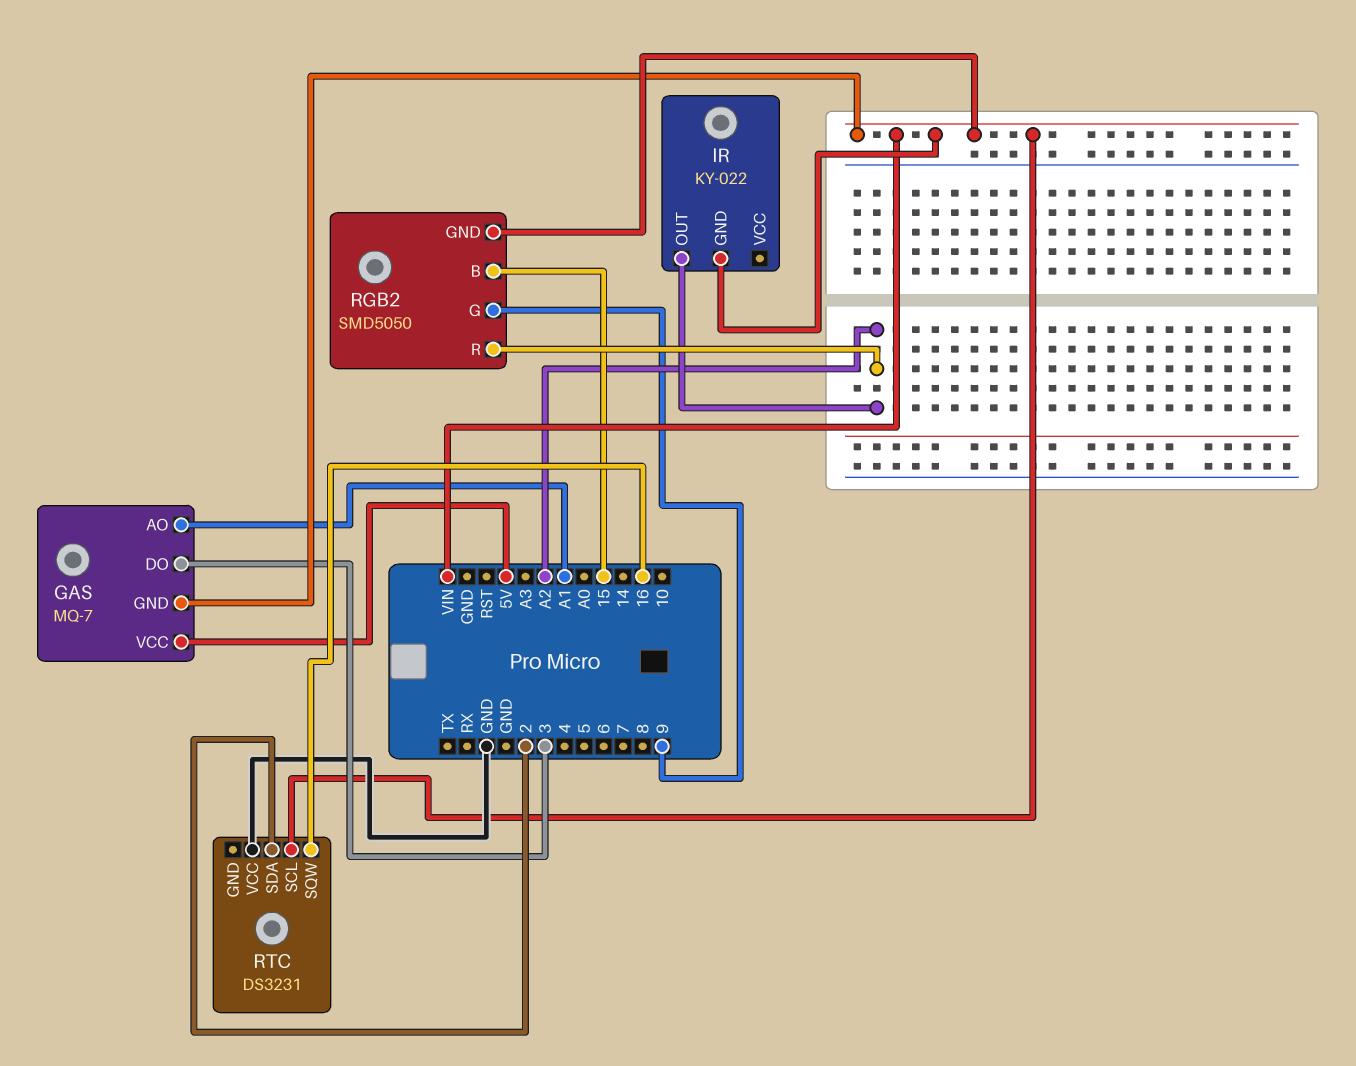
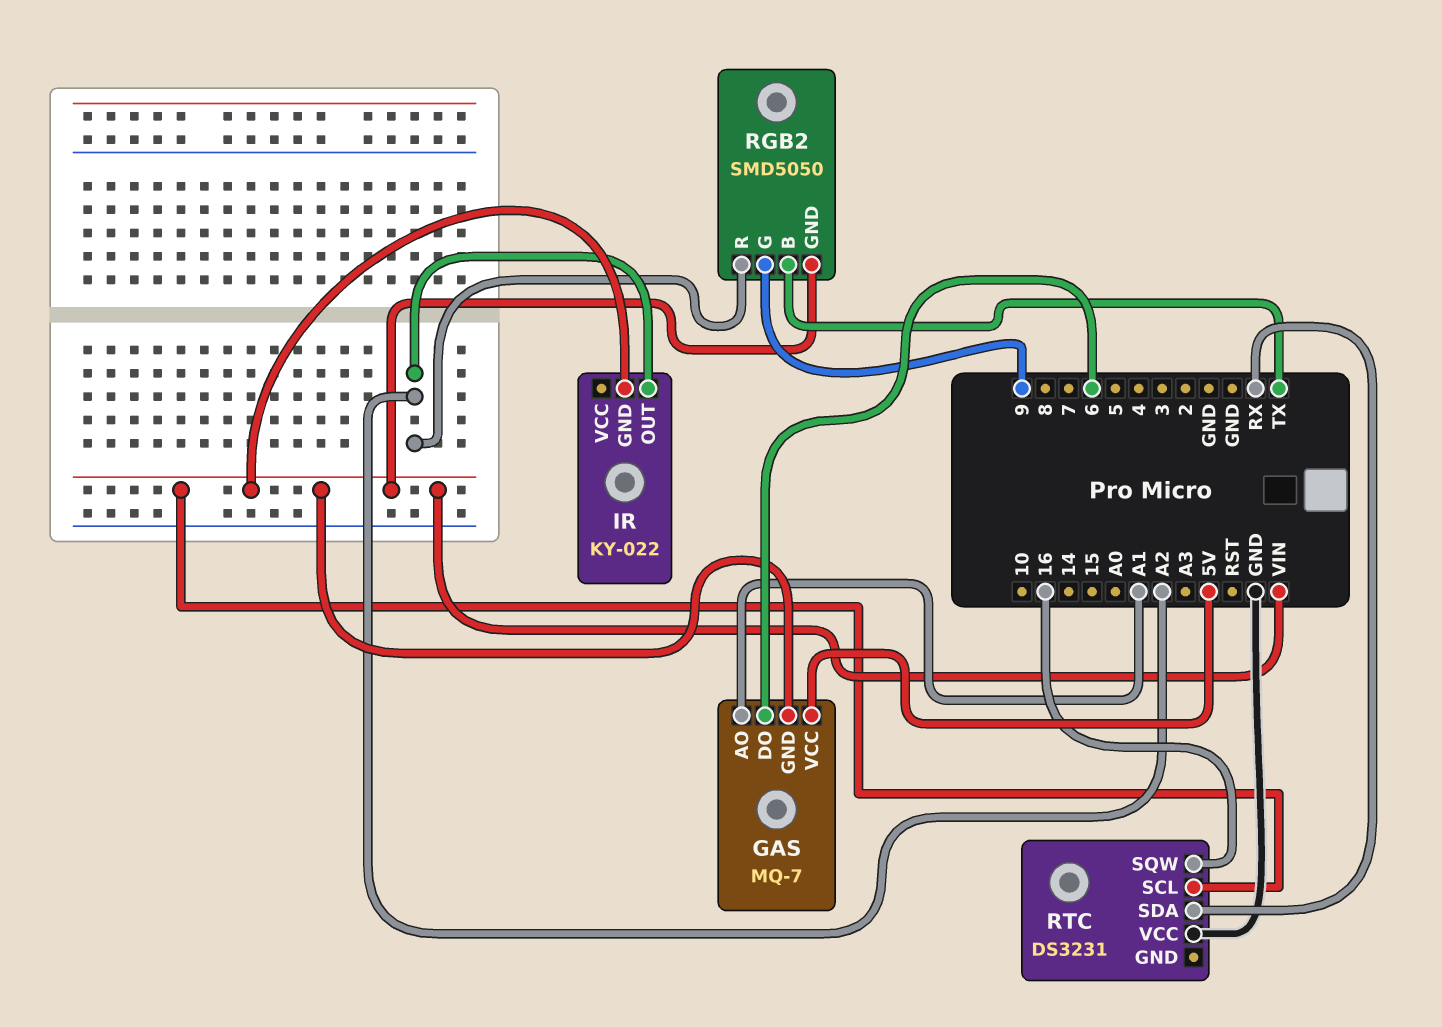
GAS pin DO: 3 -> 6
RGB2 pin B: 15 -> TX
RTC pin SDA: 2 -> RX

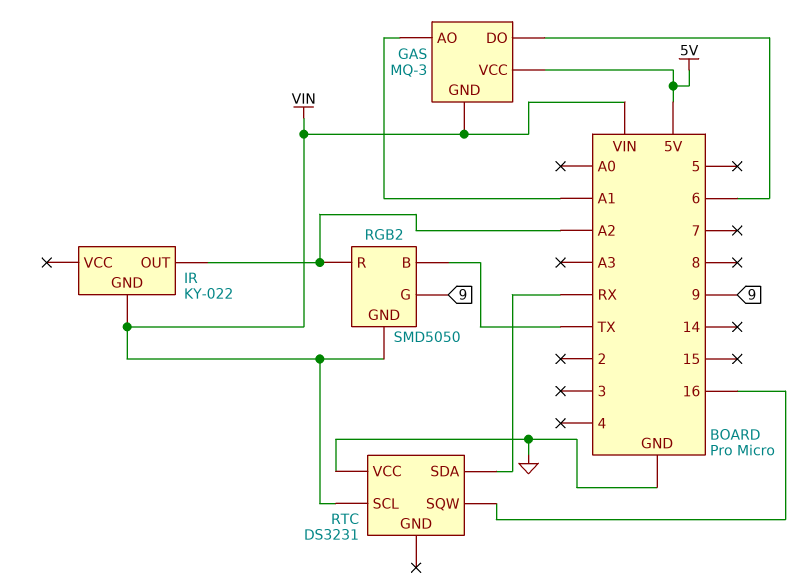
GAS: MQ-7 -> MQ-3

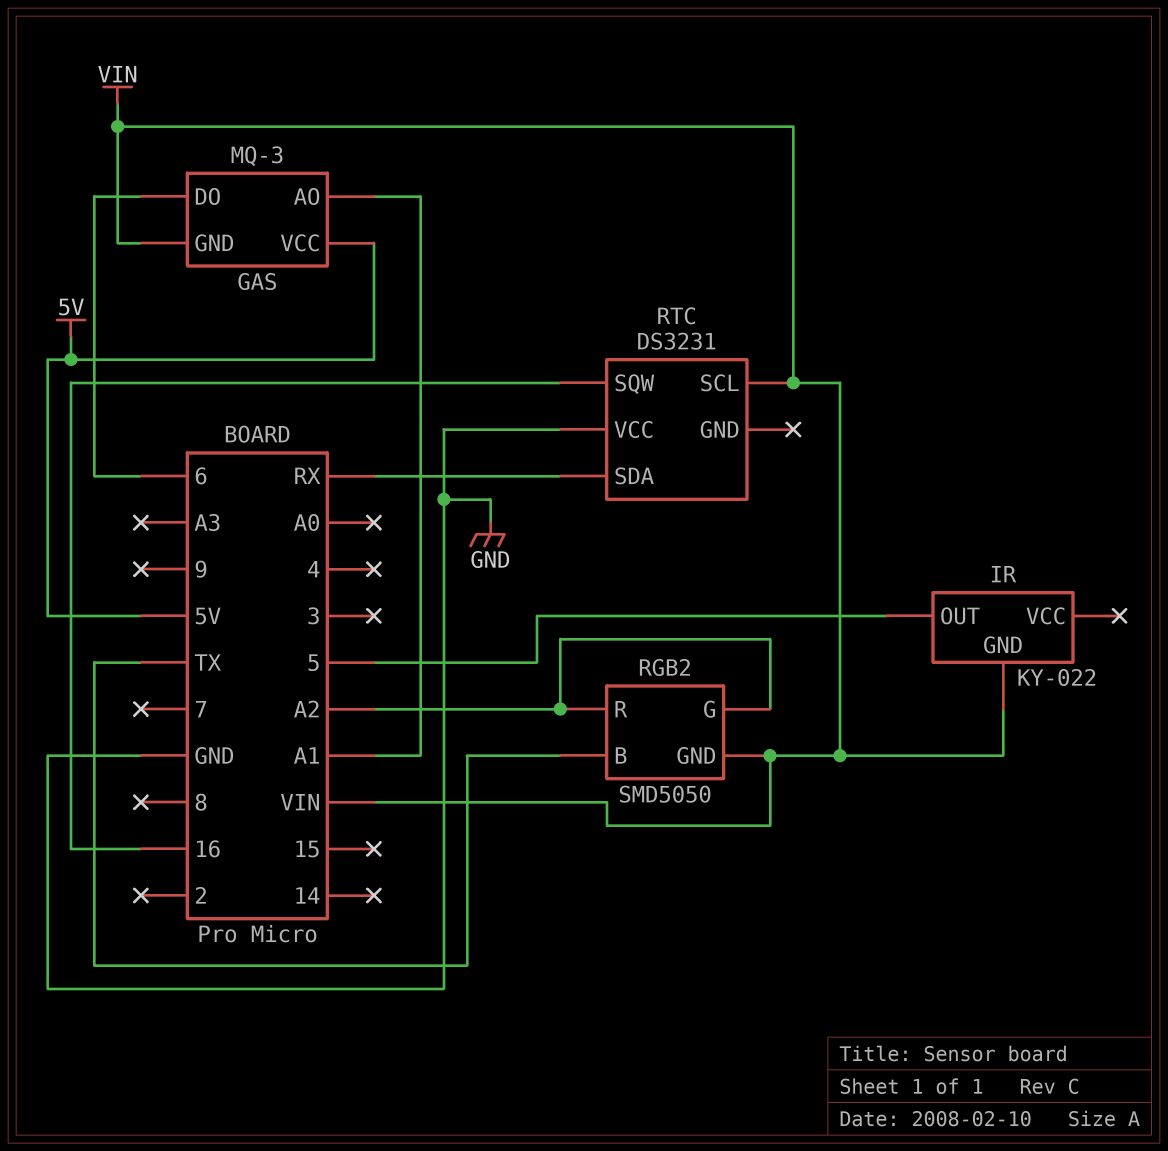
IR pin OUT: A2 -> 5
RGB2 pin G: 9 -> A2

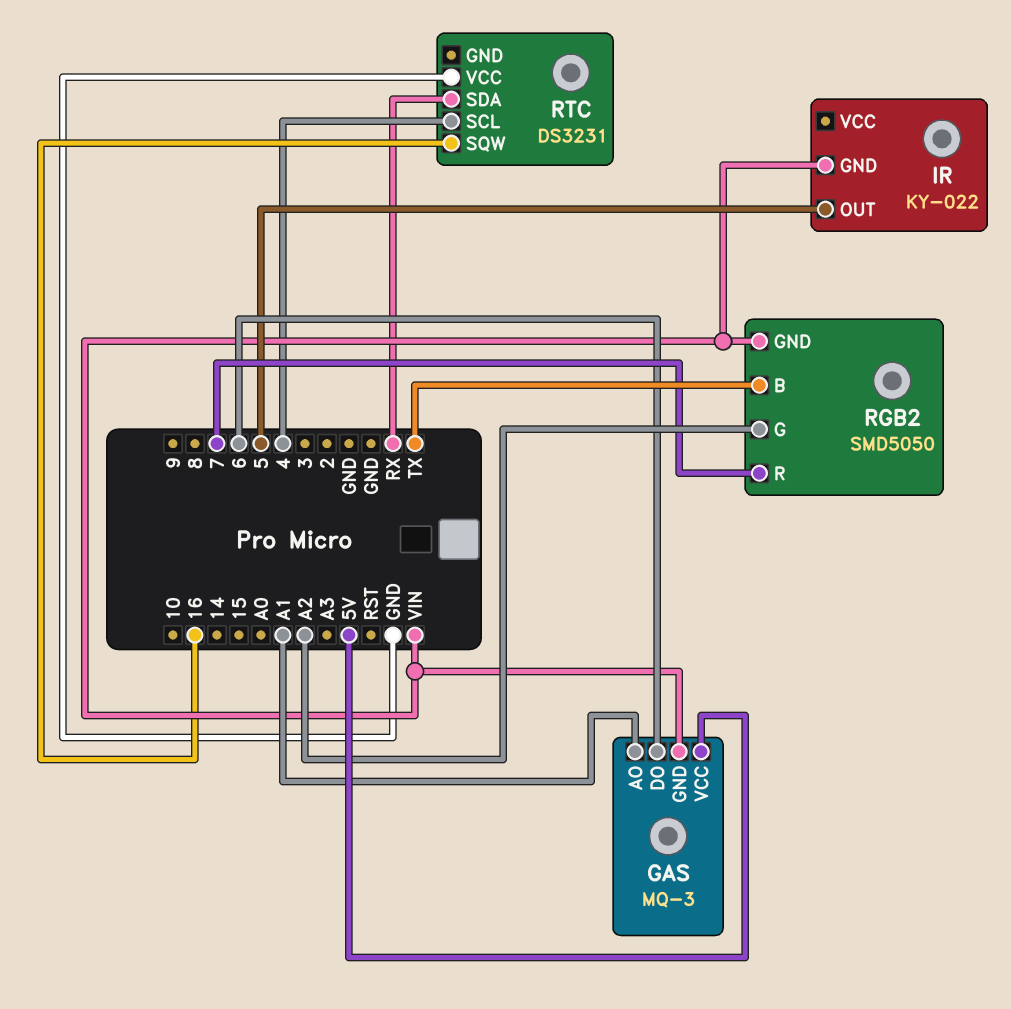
RGB2 pin R: A2 -> 7
RTC pin SCL: VIN -> 4

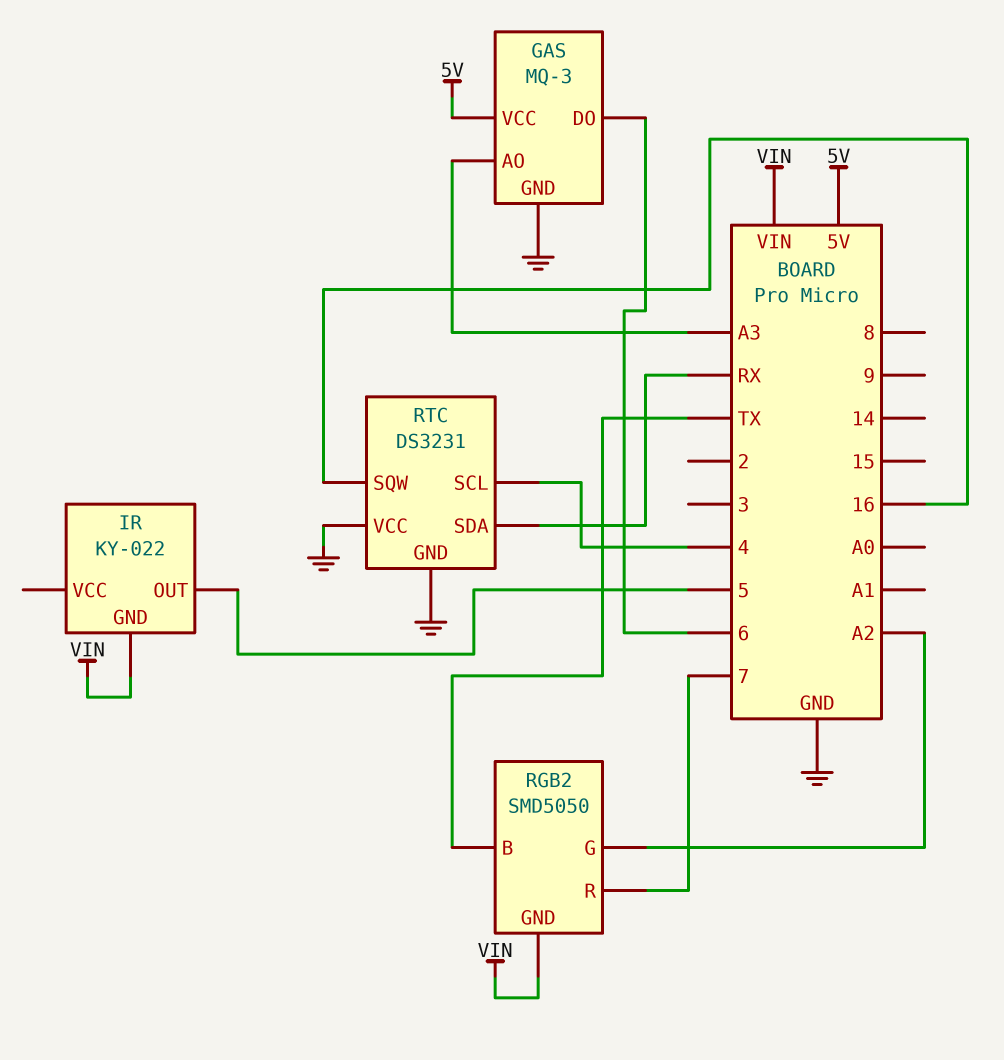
GAS pin AO: A1 -> A3
GAS pin GND: VIN -> GND
RTC pin GND: none -> GND

